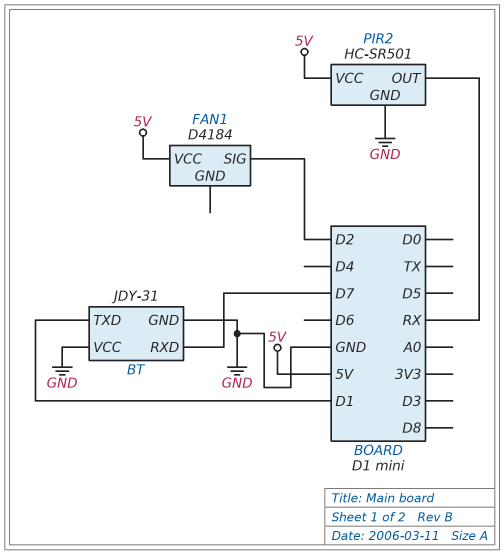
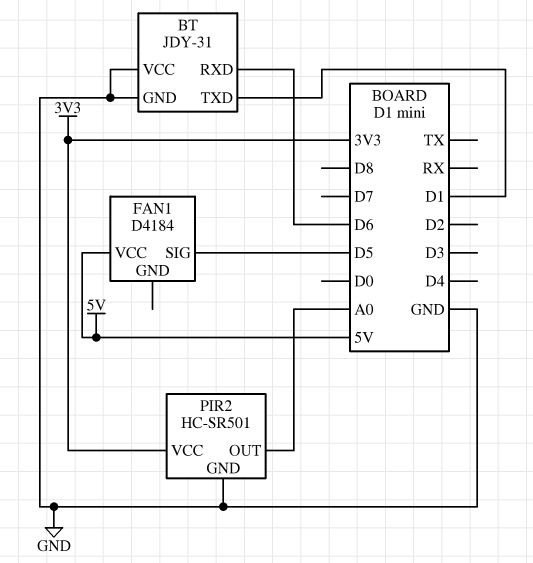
BT pin RXD: D7 -> D6
FAN1 pin SIG: D2 -> D5
PIR2 pin OUT: RX -> A0
PIR2 pin VCC: 5V -> 3V3

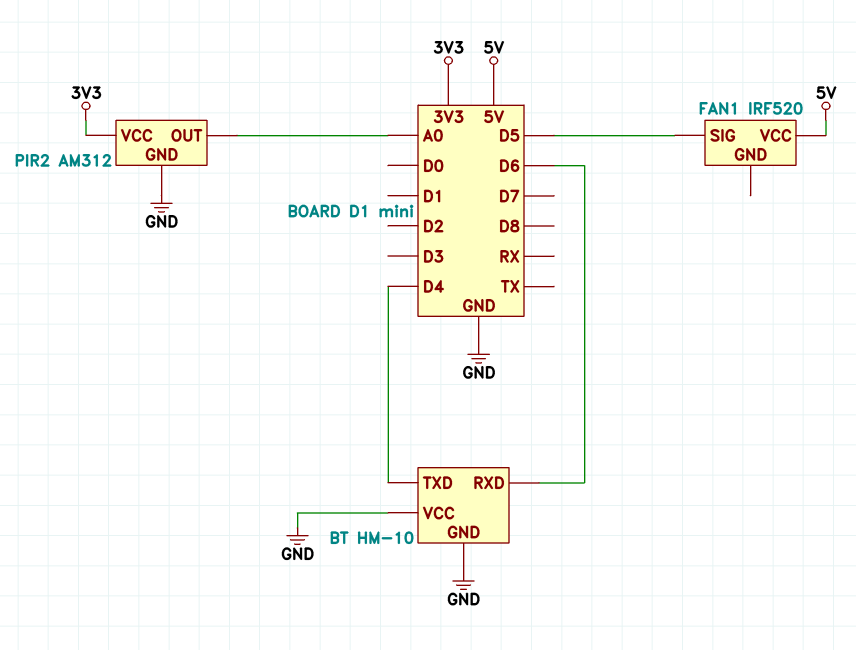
BT: JDY-31 -> HM-10
BT pin TXD: D1 -> D4
FAN1: D4184 -> IRF520
PIR2: HC-SR501 -> AM312

